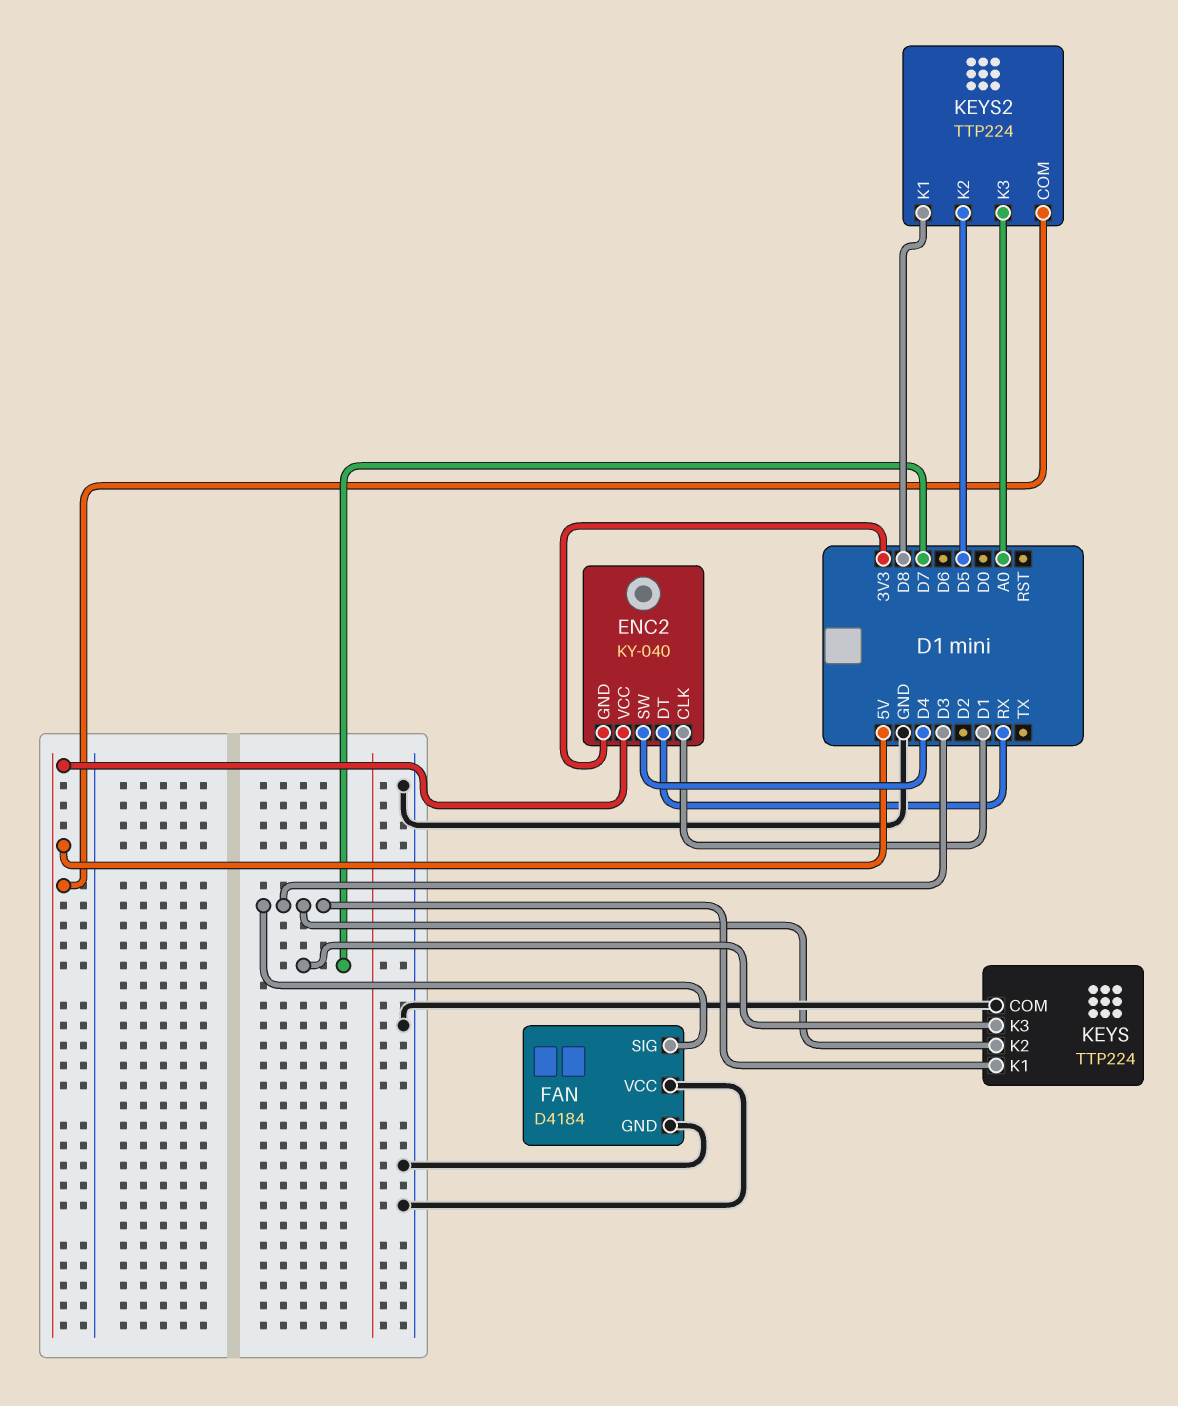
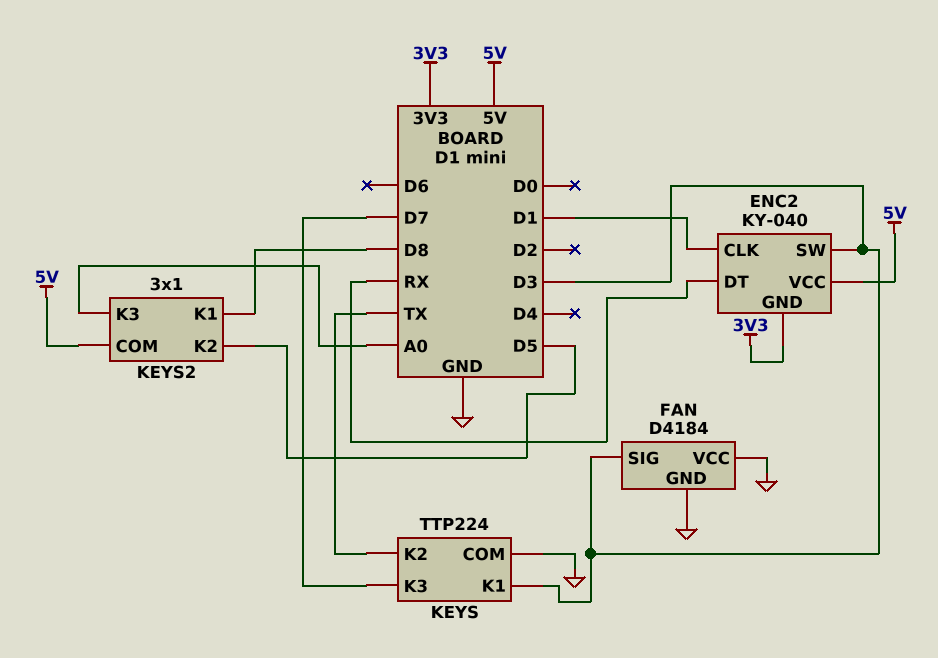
ENC2 pin SW: D4 -> D3
KEYS pin K2: D3 -> TX
KEYS2: TTP224 -> 3x1

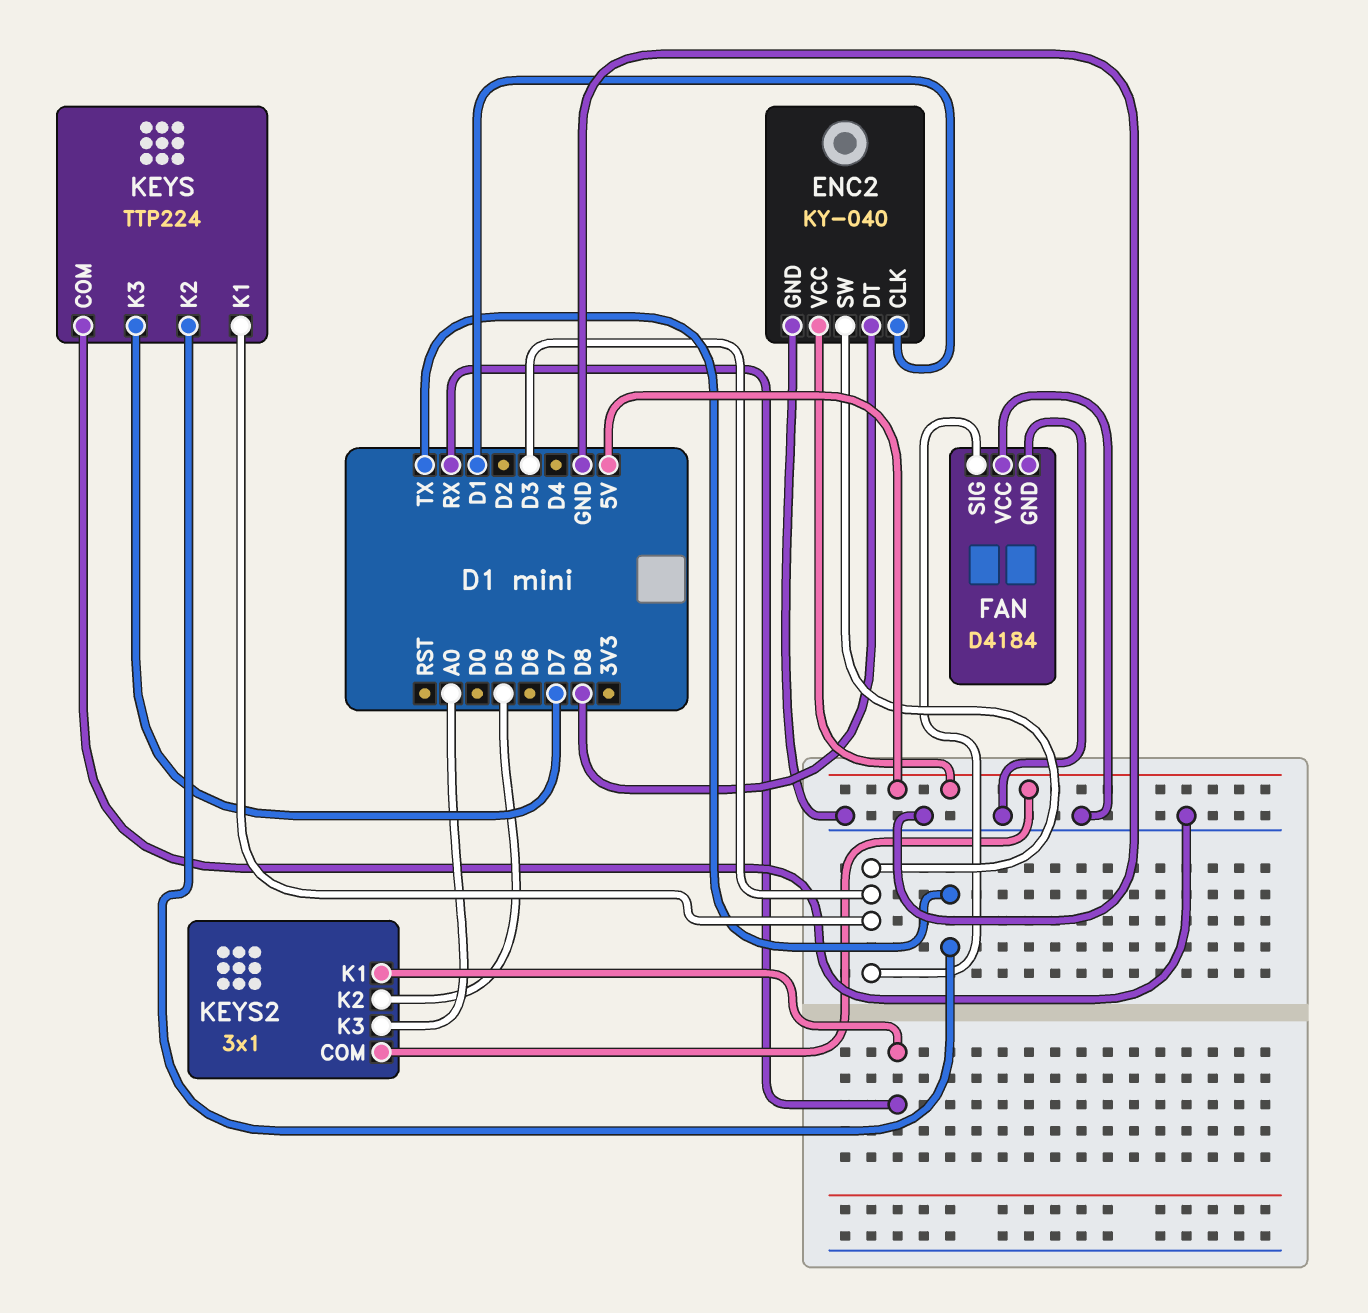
ENC2 pin DT: RX -> D8
ENC2 pin GND: 3V3 -> GND
KEYS2 pin K1: D8 -> RX

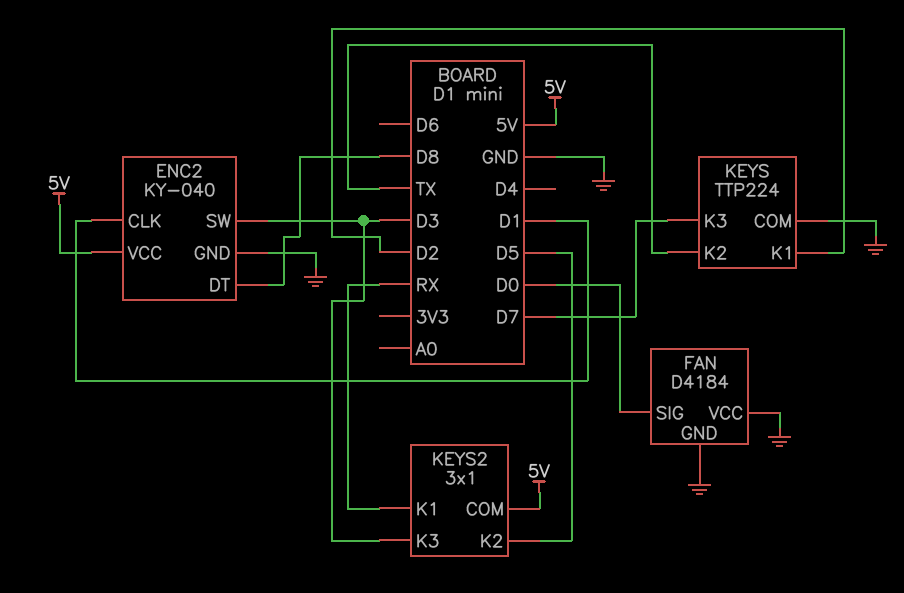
FAN pin SIG: D3 -> D0
KEYS pin K1: D3 -> D2
KEYS2 pin K3: A0 -> D3

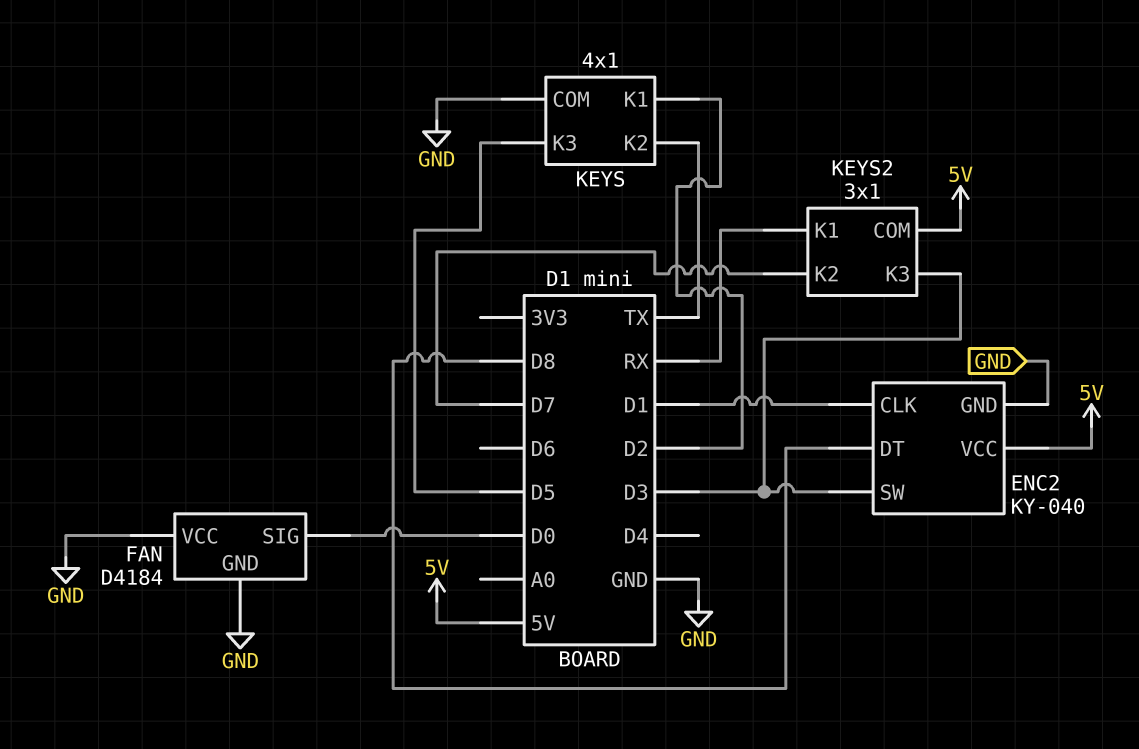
KEYS: TTP224 -> 4x1
KEYS pin K3: D7 -> D5
KEYS2 pin K2: D5 -> D7

